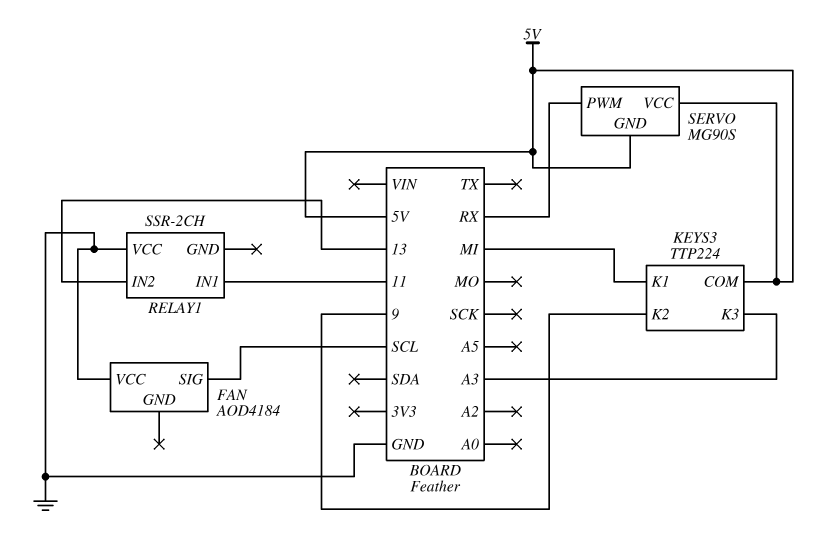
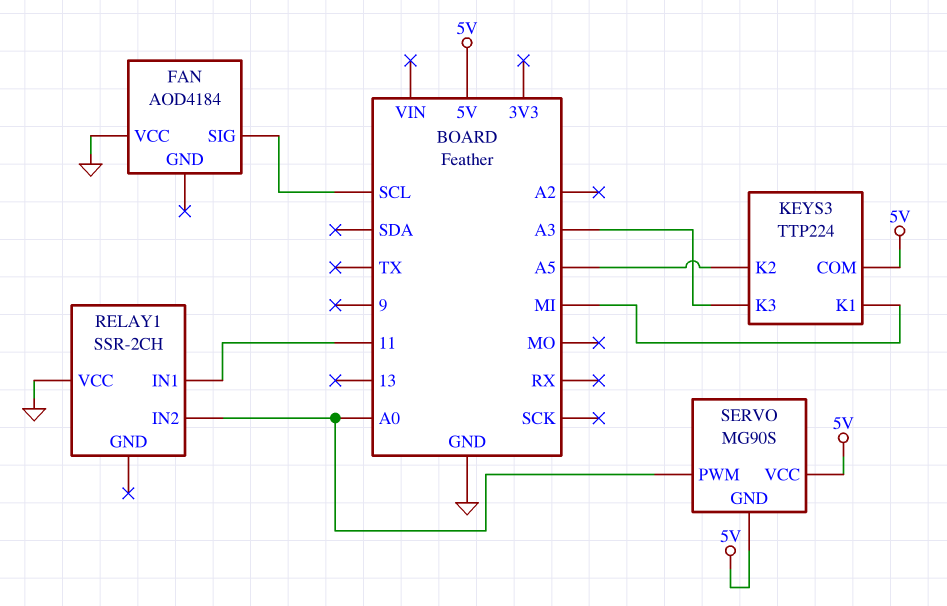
KEYS3 pin K2: 9 -> A5
RELAY1 pin IN2: 13 -> A0
SERVO pin PWM: RX -> A0

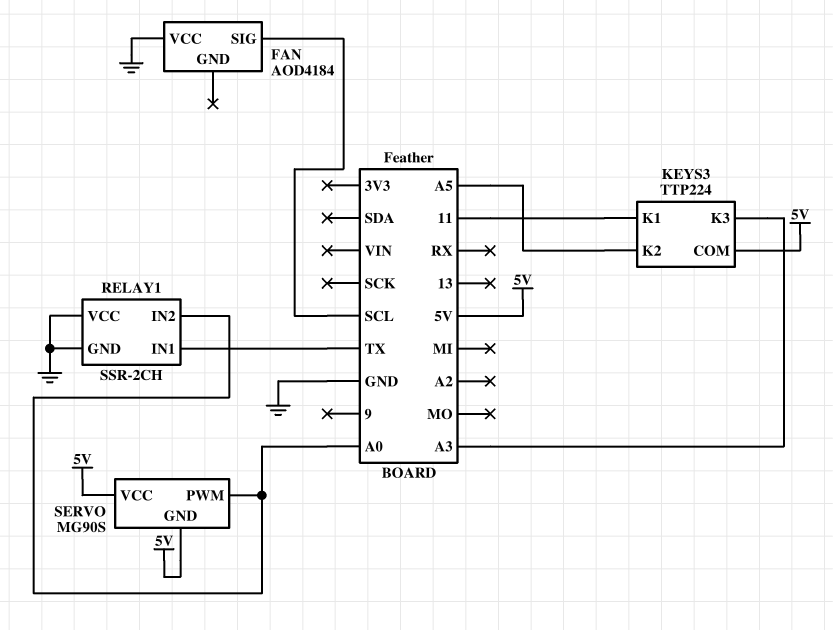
KEYS3 pin K1: MI -> 11
RELAY1 pin GND: none -> GND
RELAY1 pin IN1: 11 -> TX

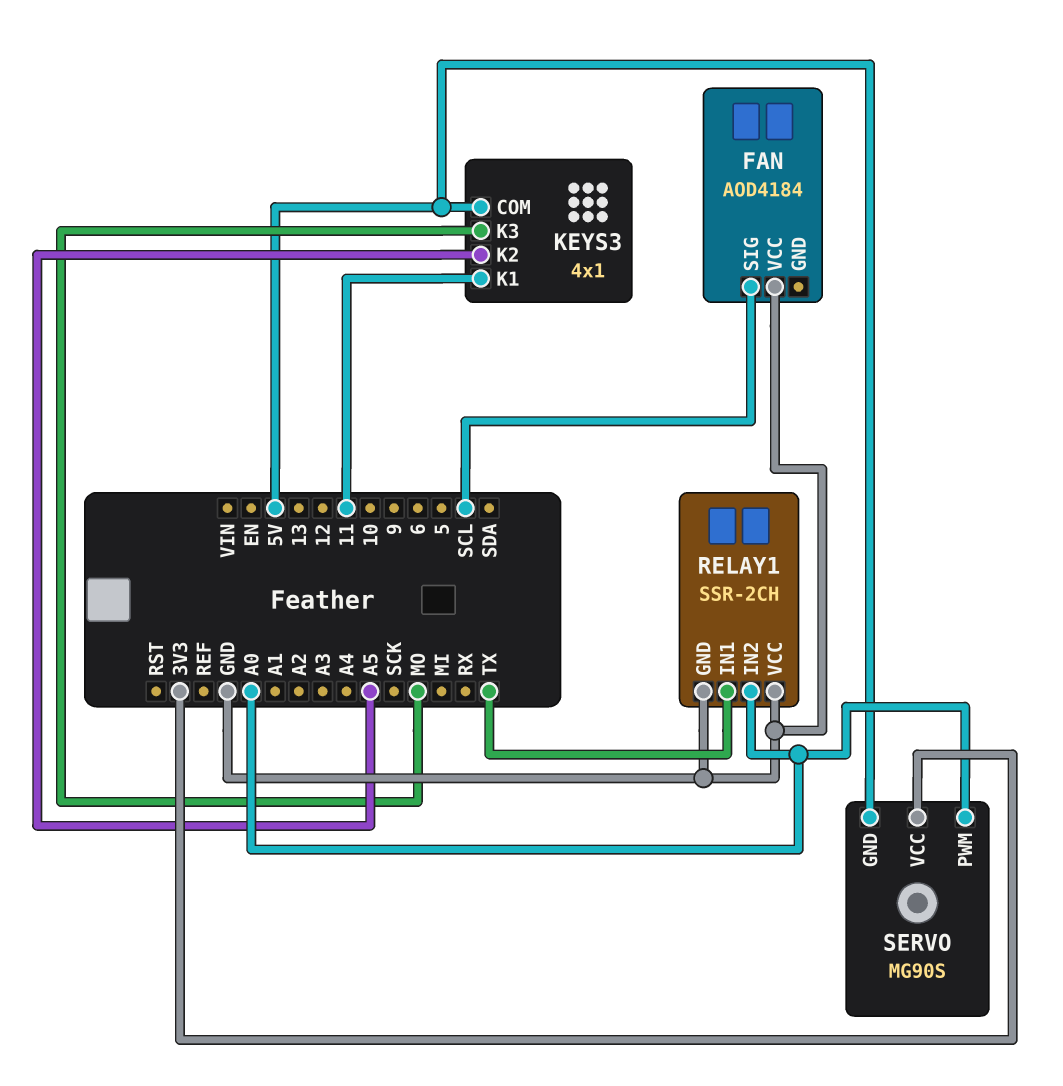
KEYS3: TTP224 -> 4x1
KEYS3 pin K3: A3 -> MO
SERVO pin VCC: 5V -> 3V3

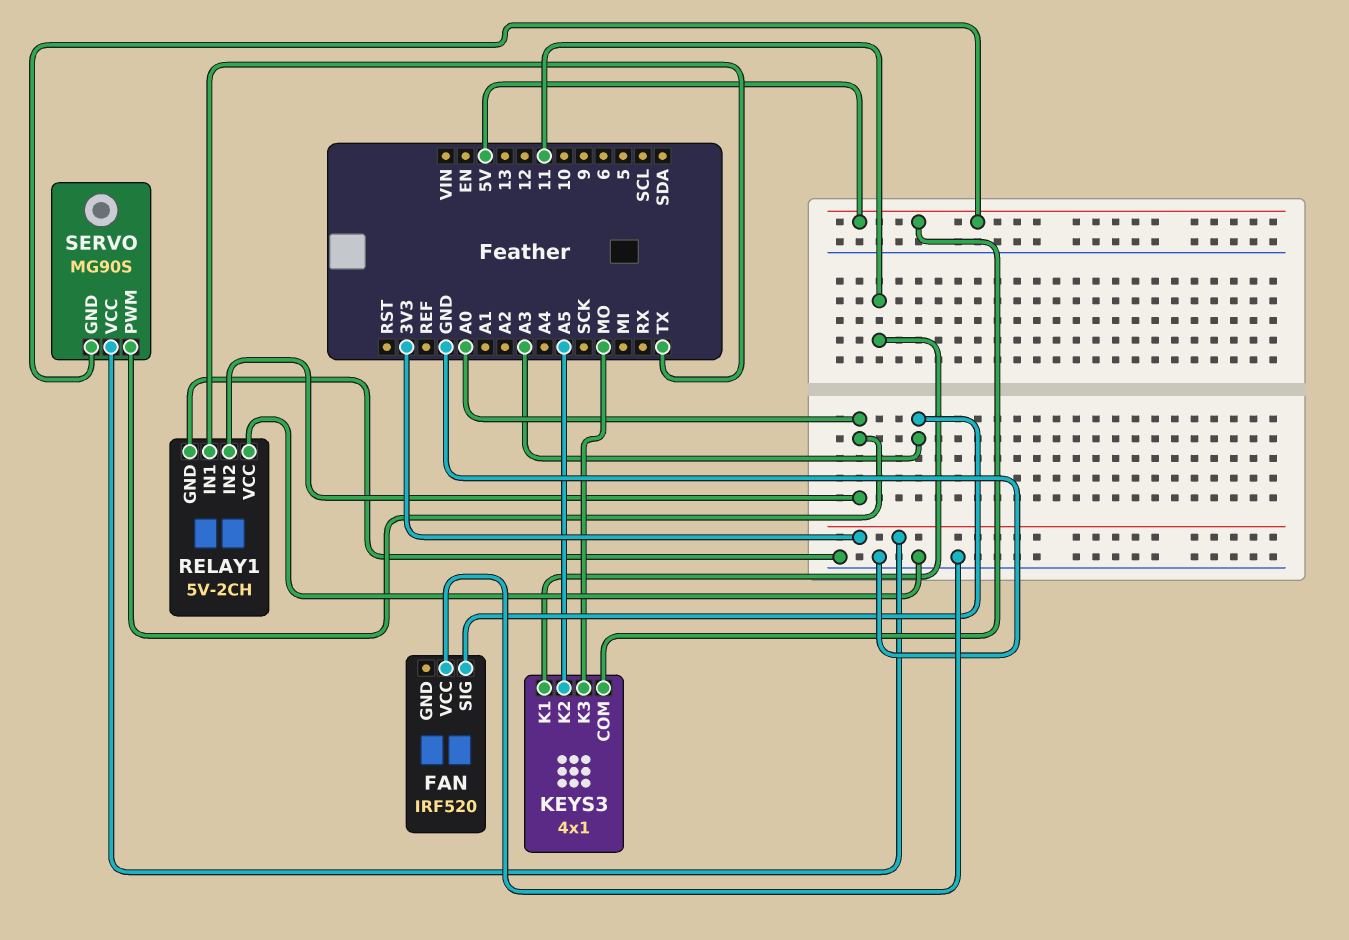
FAN: AOD4184 -> IRF520
FAN pin SIG: SCL -> A3
RELAY1: SSR-2CH -> 5V-2CH

